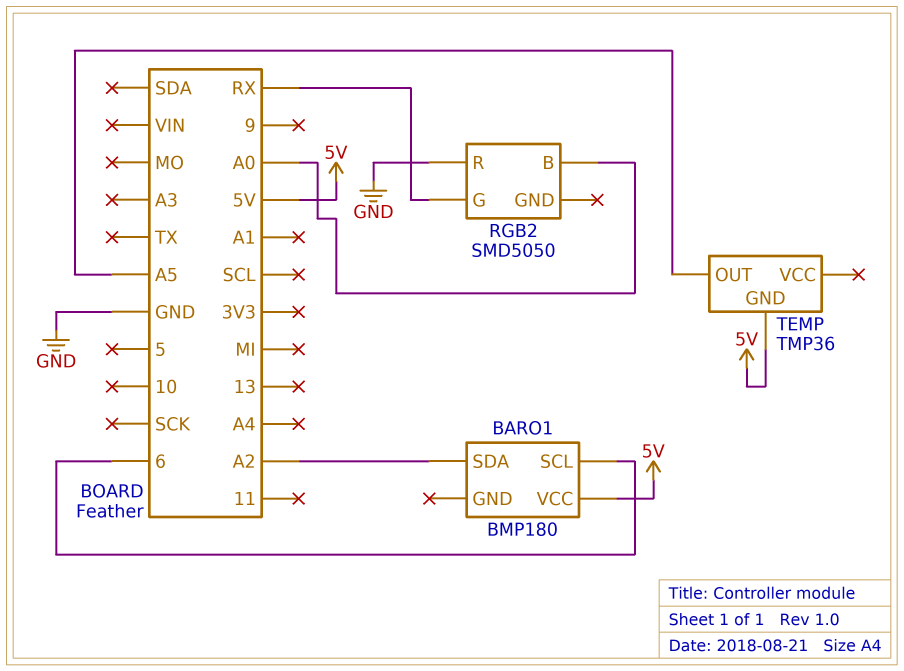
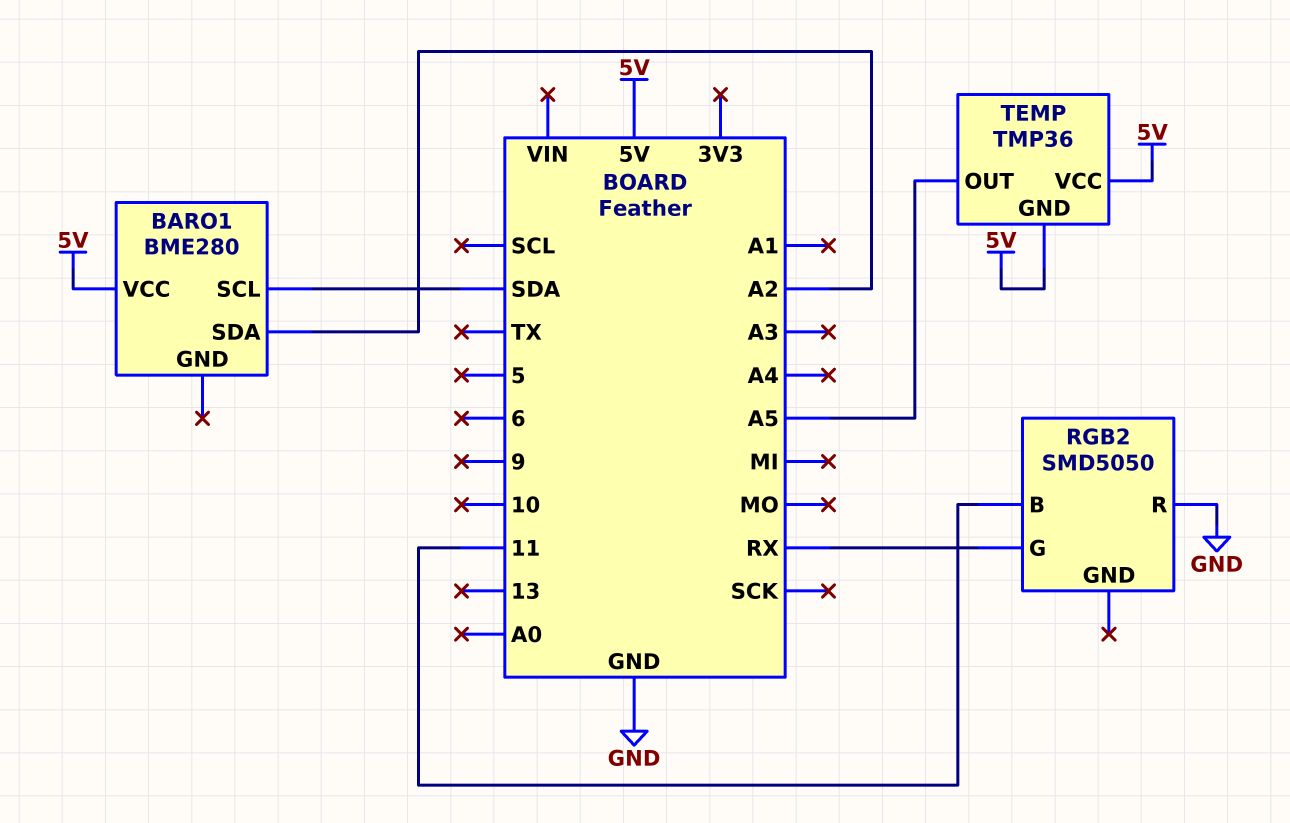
BARO1: BMP180 -> BME280
BARO1 pin SCL: 6 -> SDA
RGB2 pin B: A0 -> 11
TEMP pin VCC: none -> 5V

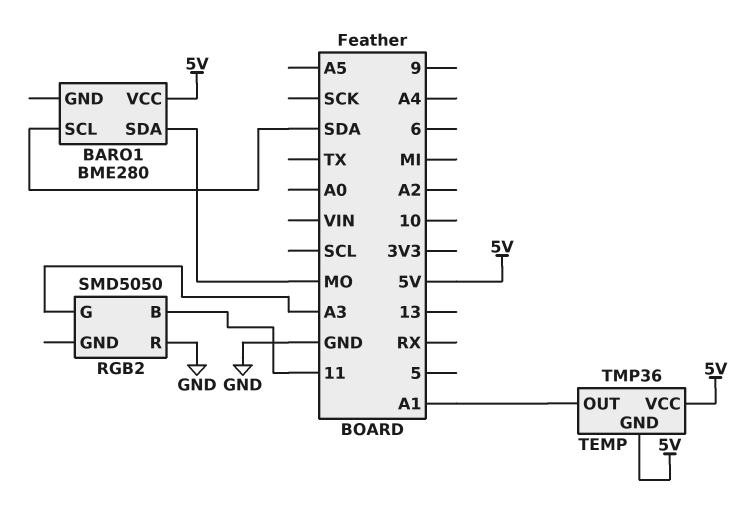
BARO1 pin SDA: A2 -> MO
RGB2 pin G: RX -> A3
TEMP pin OUT: A5 -> A1

